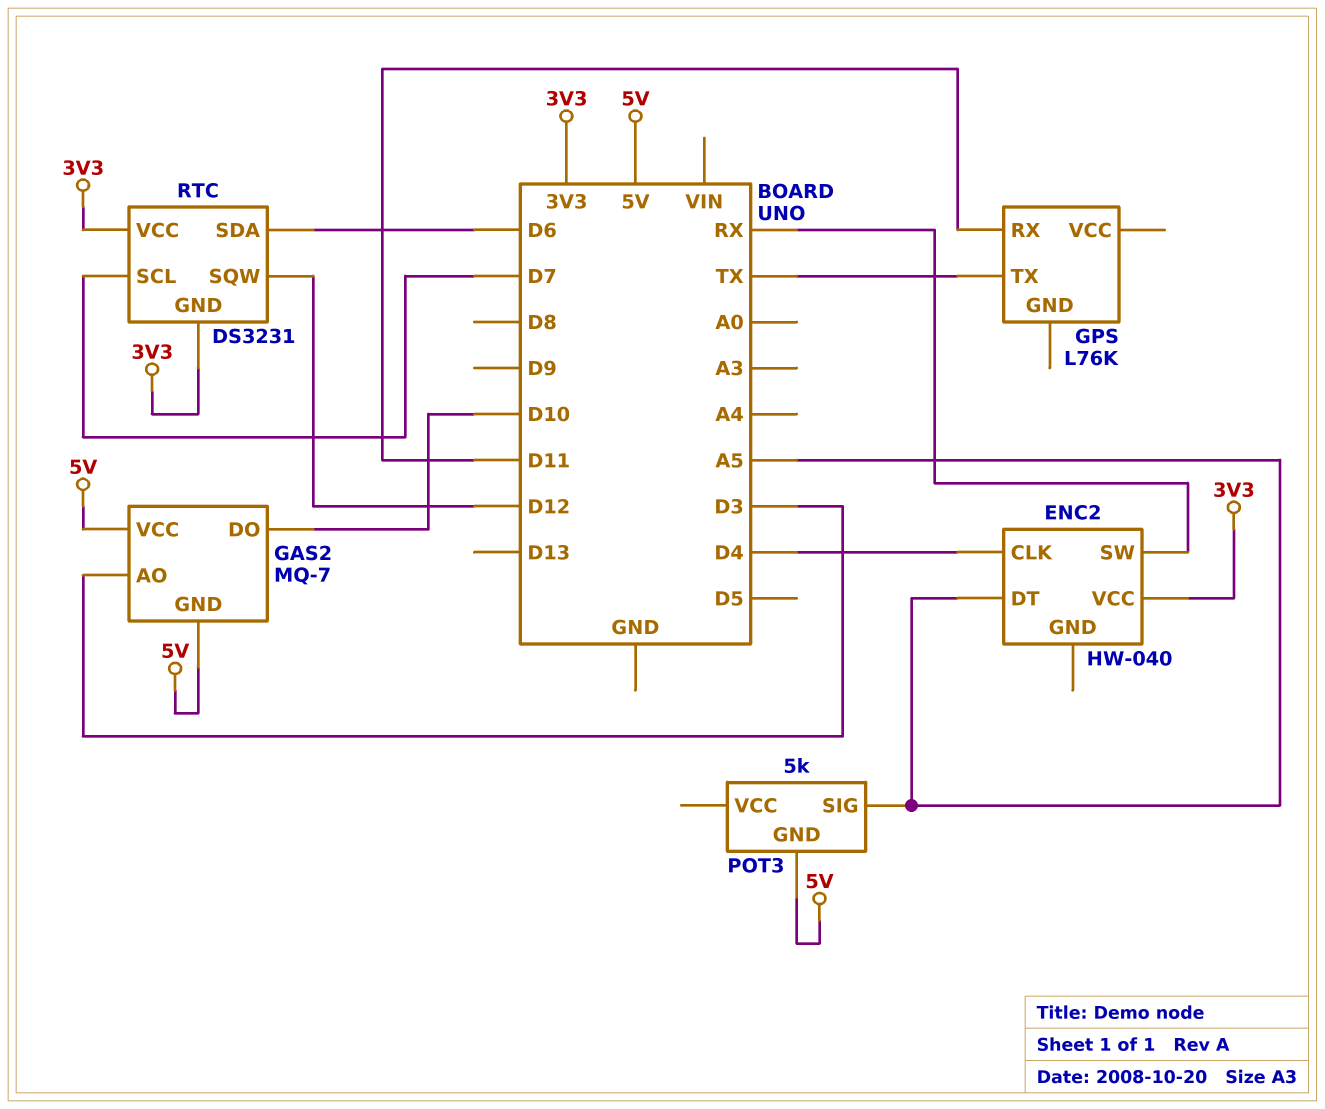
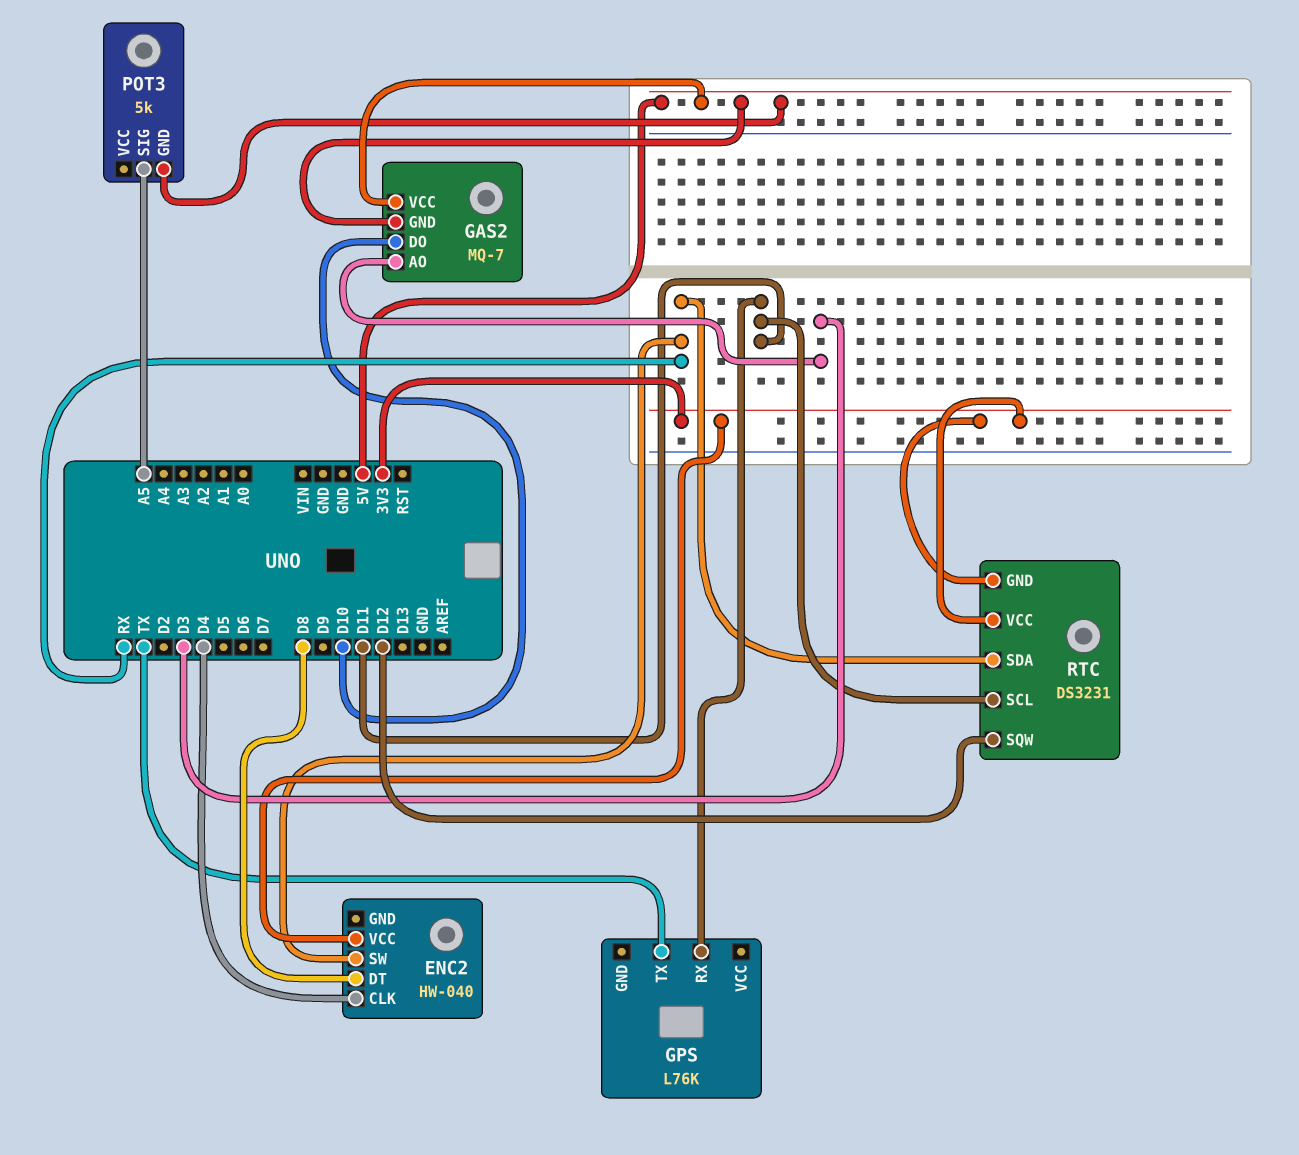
ENC2 pin DT: A5 -> D8
RTC pin SCL: D7 -> D11
RTC pin SDA: D6 -> RX

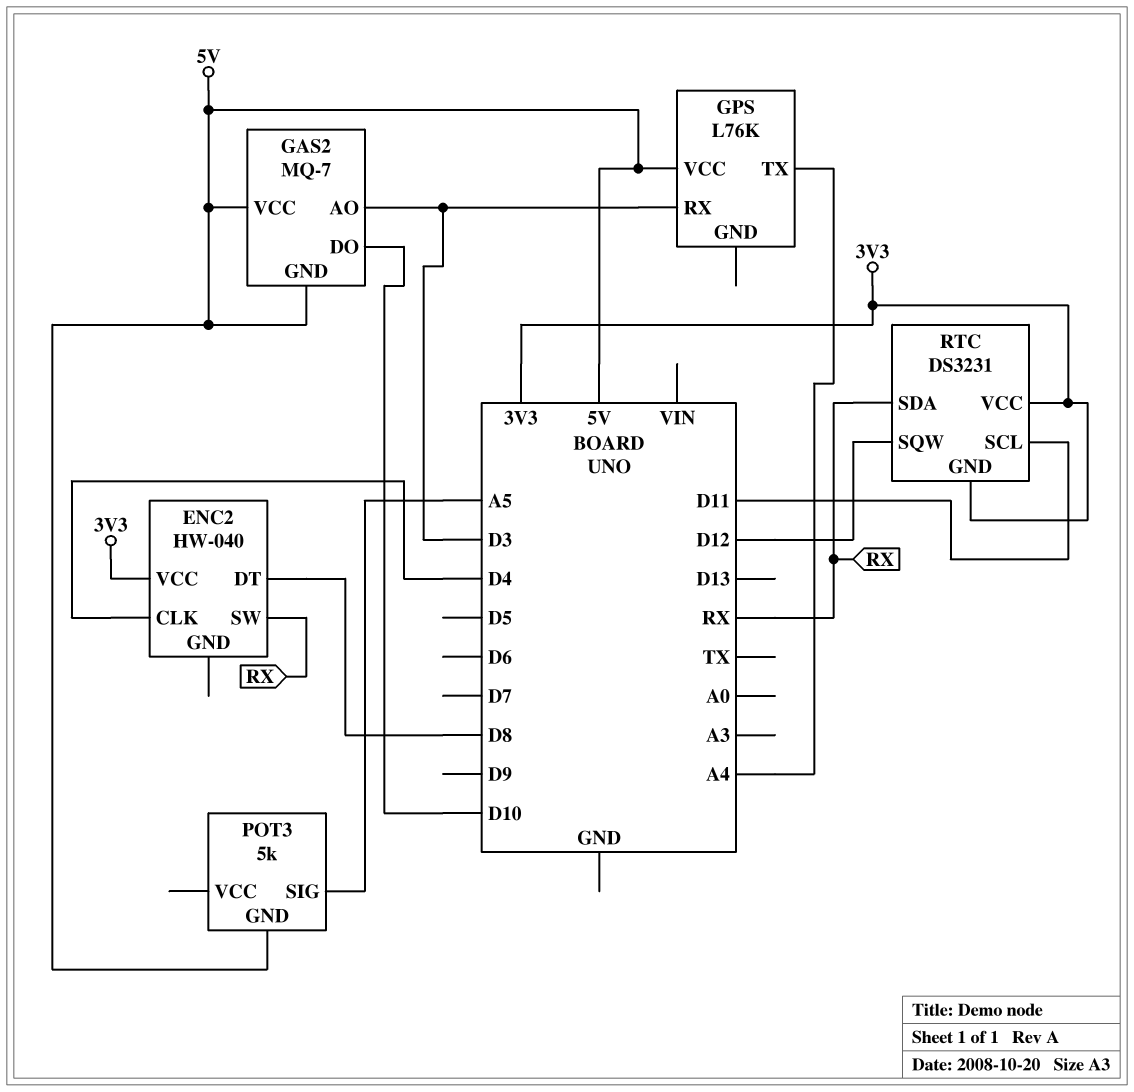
GPS pin RX: D11 -> D3
GPS pin TX: TX -> A4
GPS pin VCC: none -> 5V

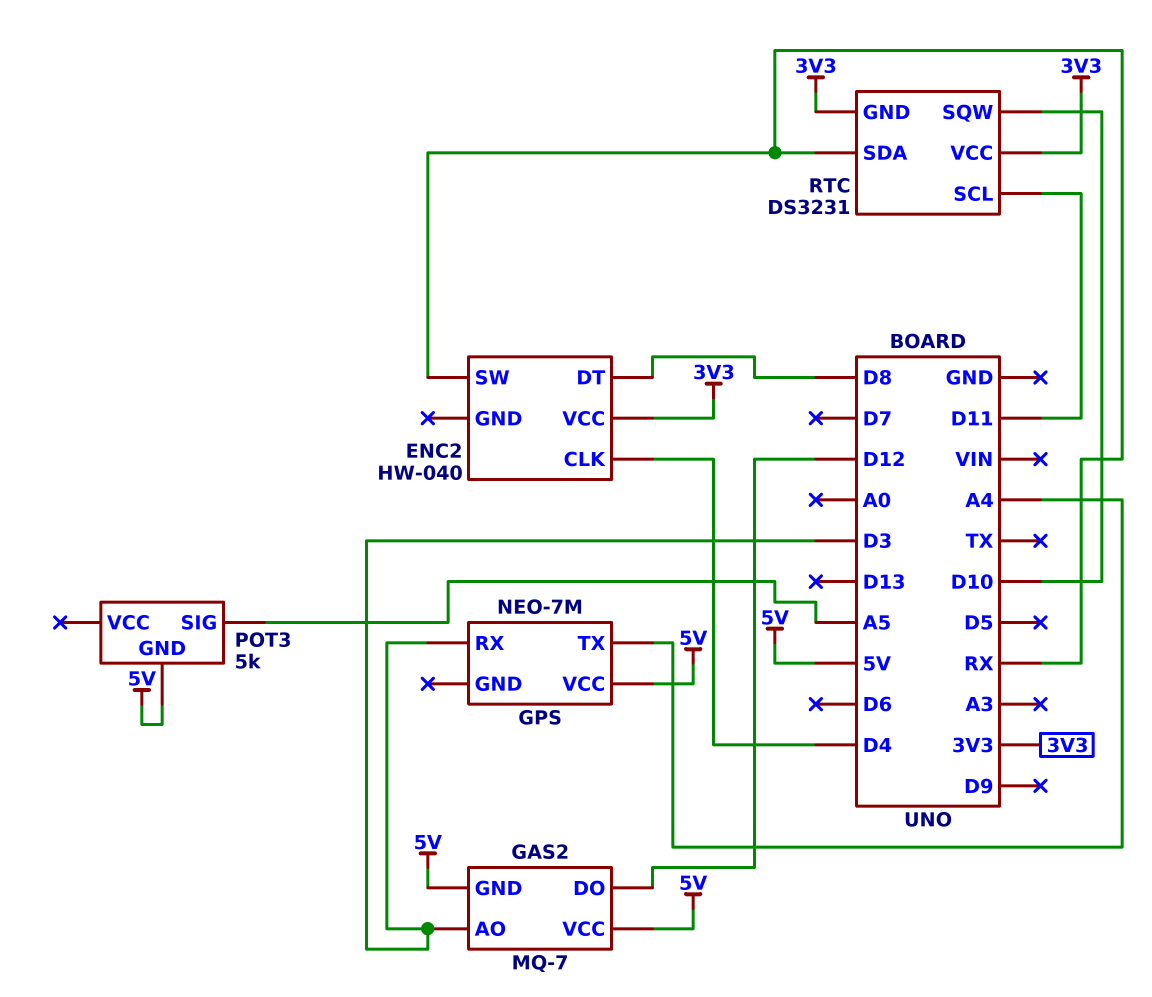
GAS2 pin DO: D10 -> D12
GPS: L76K -> NEO-7M
RTC pin SQW: D12 -> D10

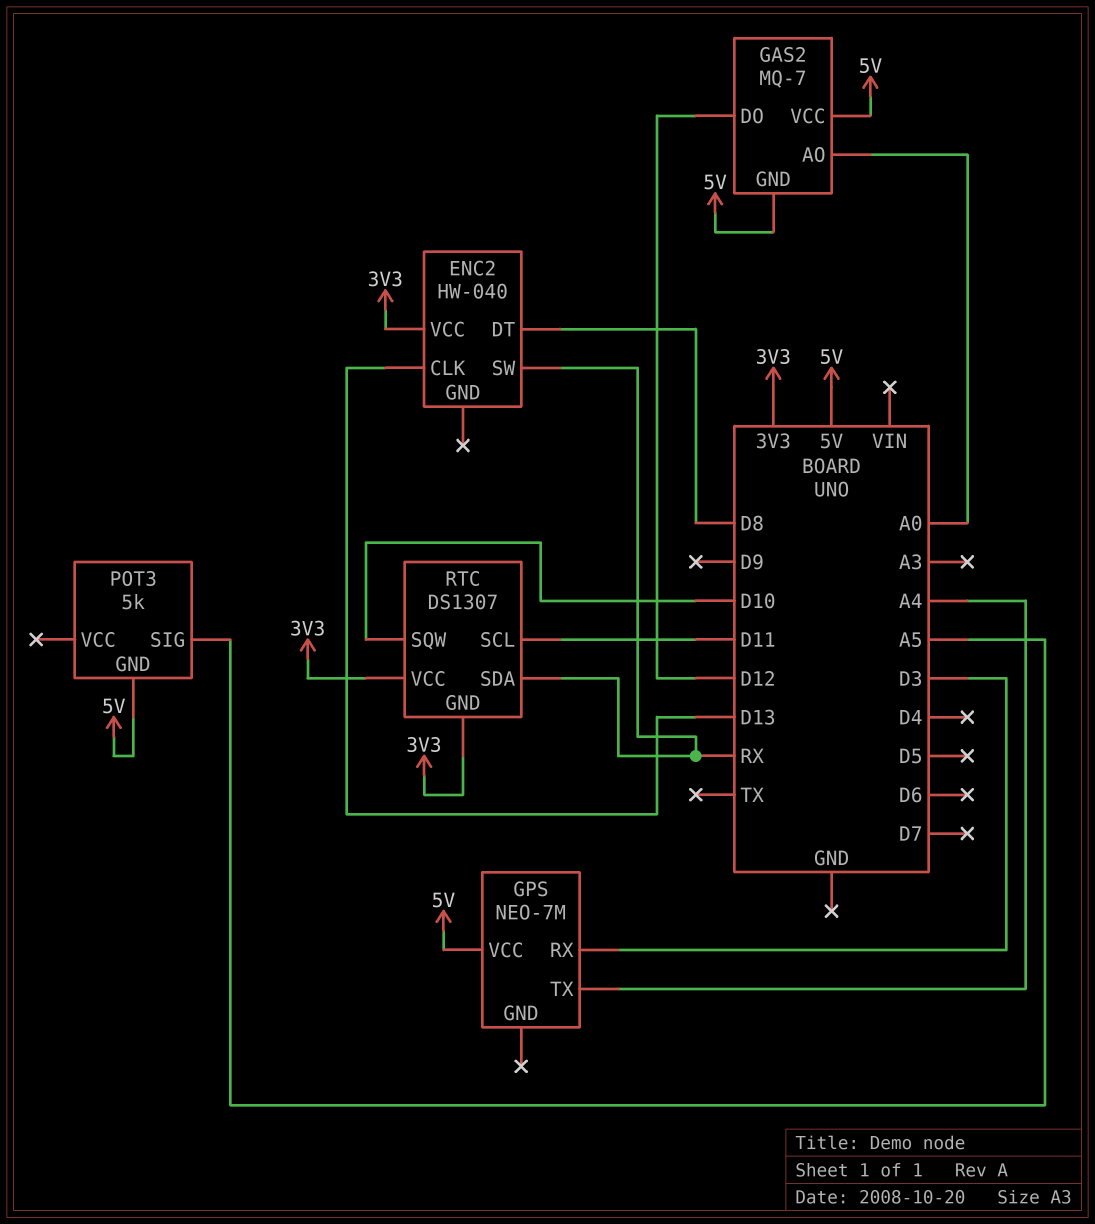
ENC2 pin CLK: D4 -> D13
GAS2 pin AO: D3 -> A0
RTC: DS3231 -> DS1307

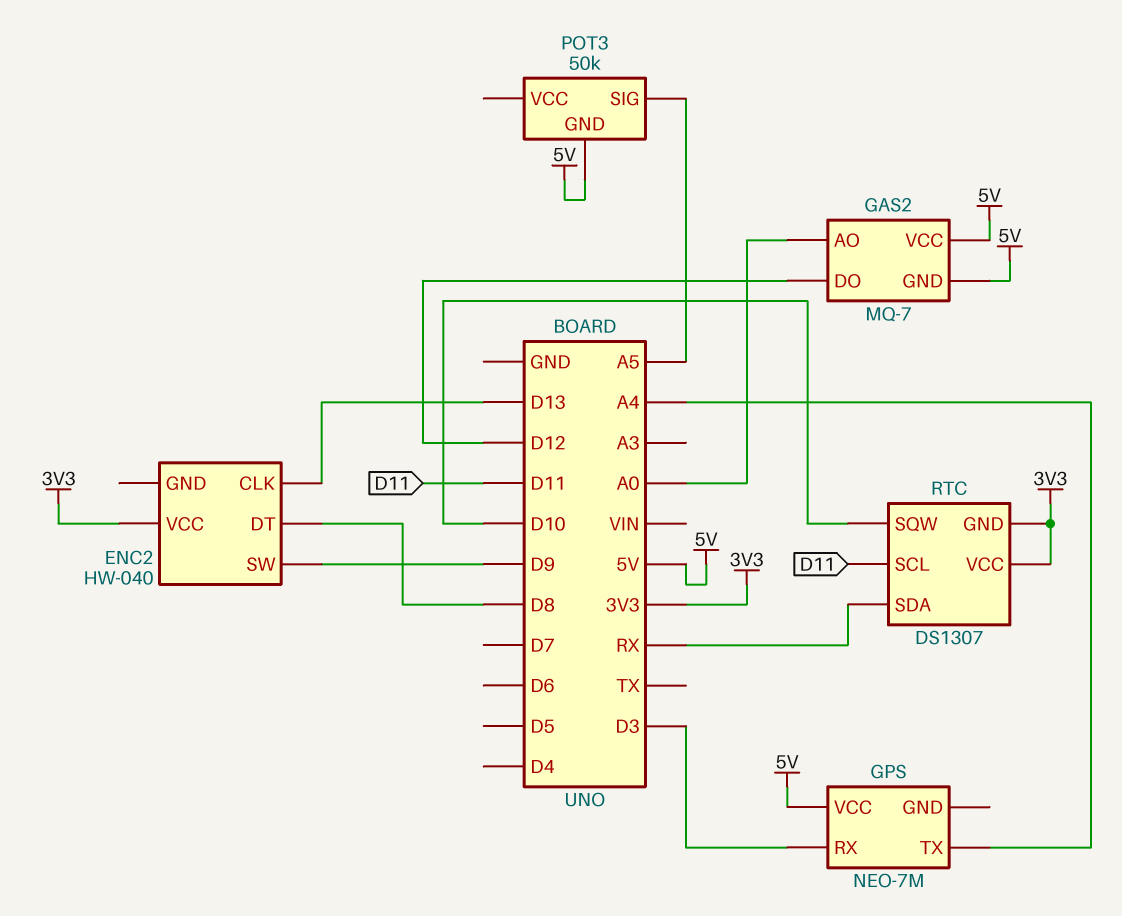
ENC2 pin SW: RX -> D9
POT3: 5k -> 50k

